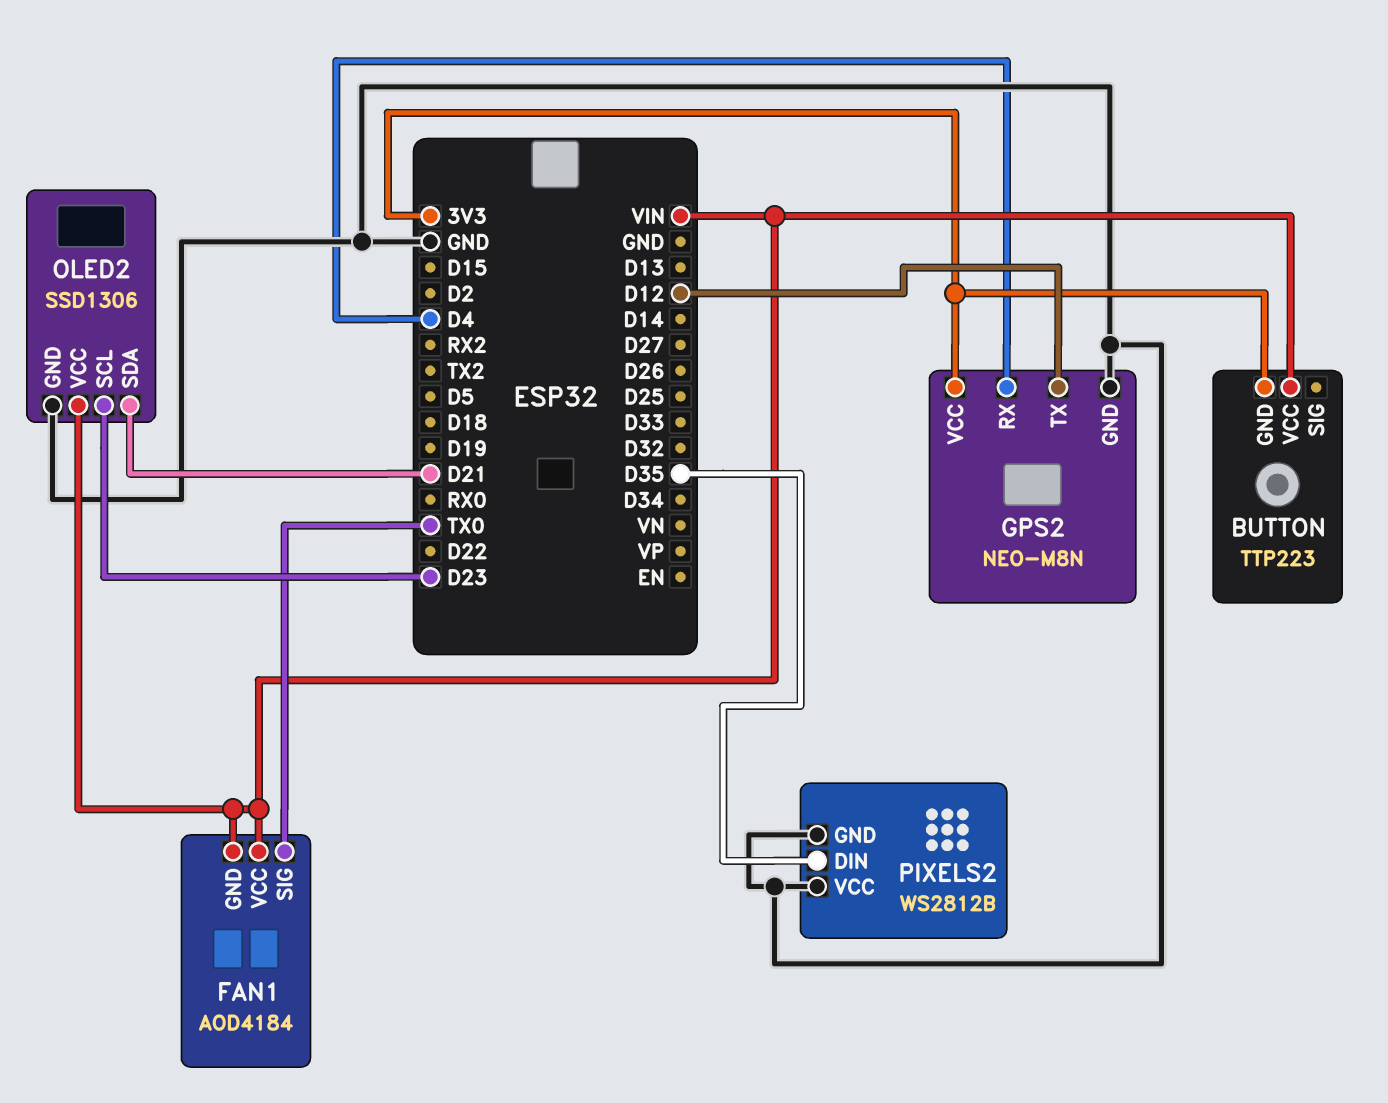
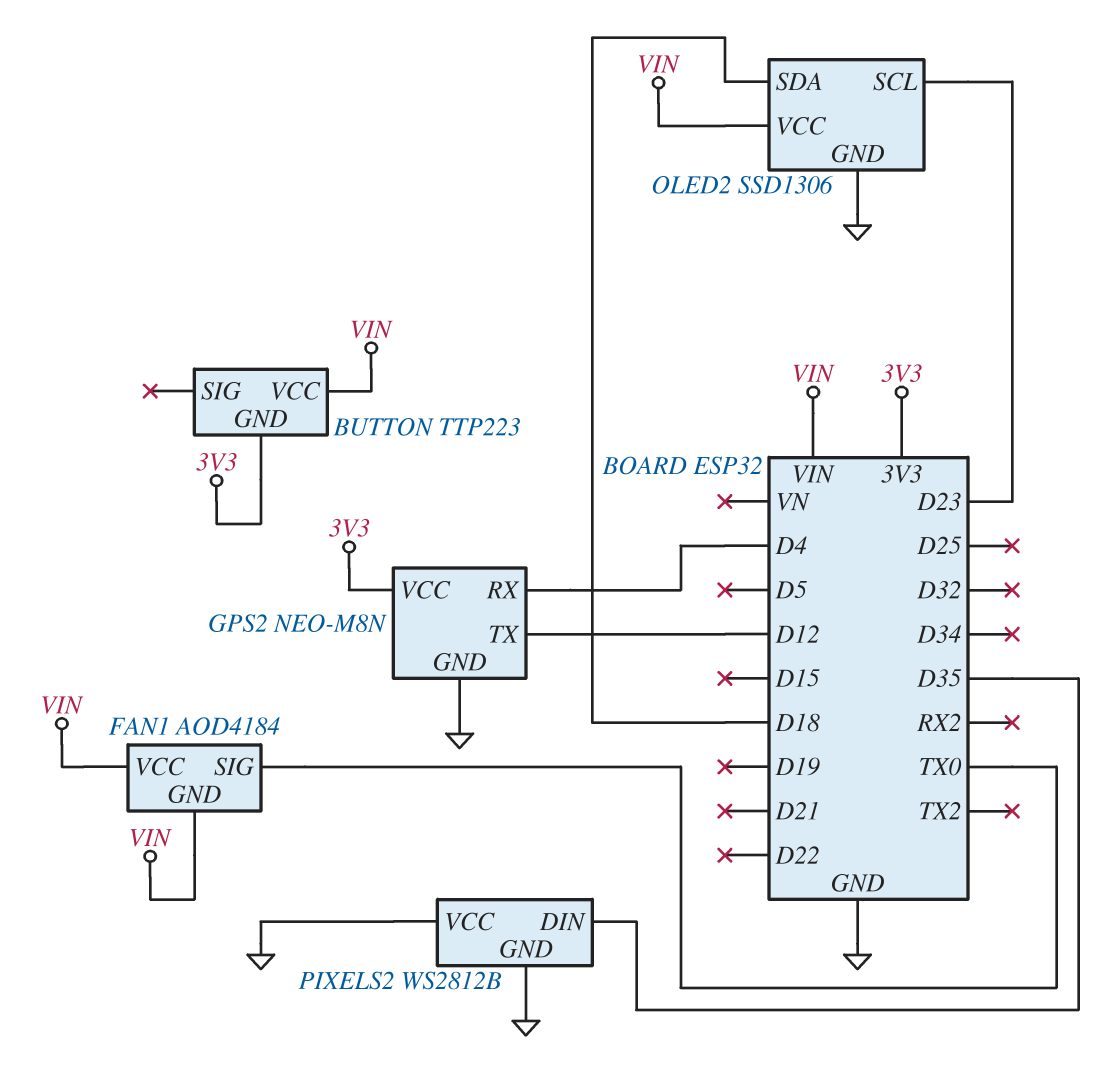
OLED2 pin SDA: D21 -> D18

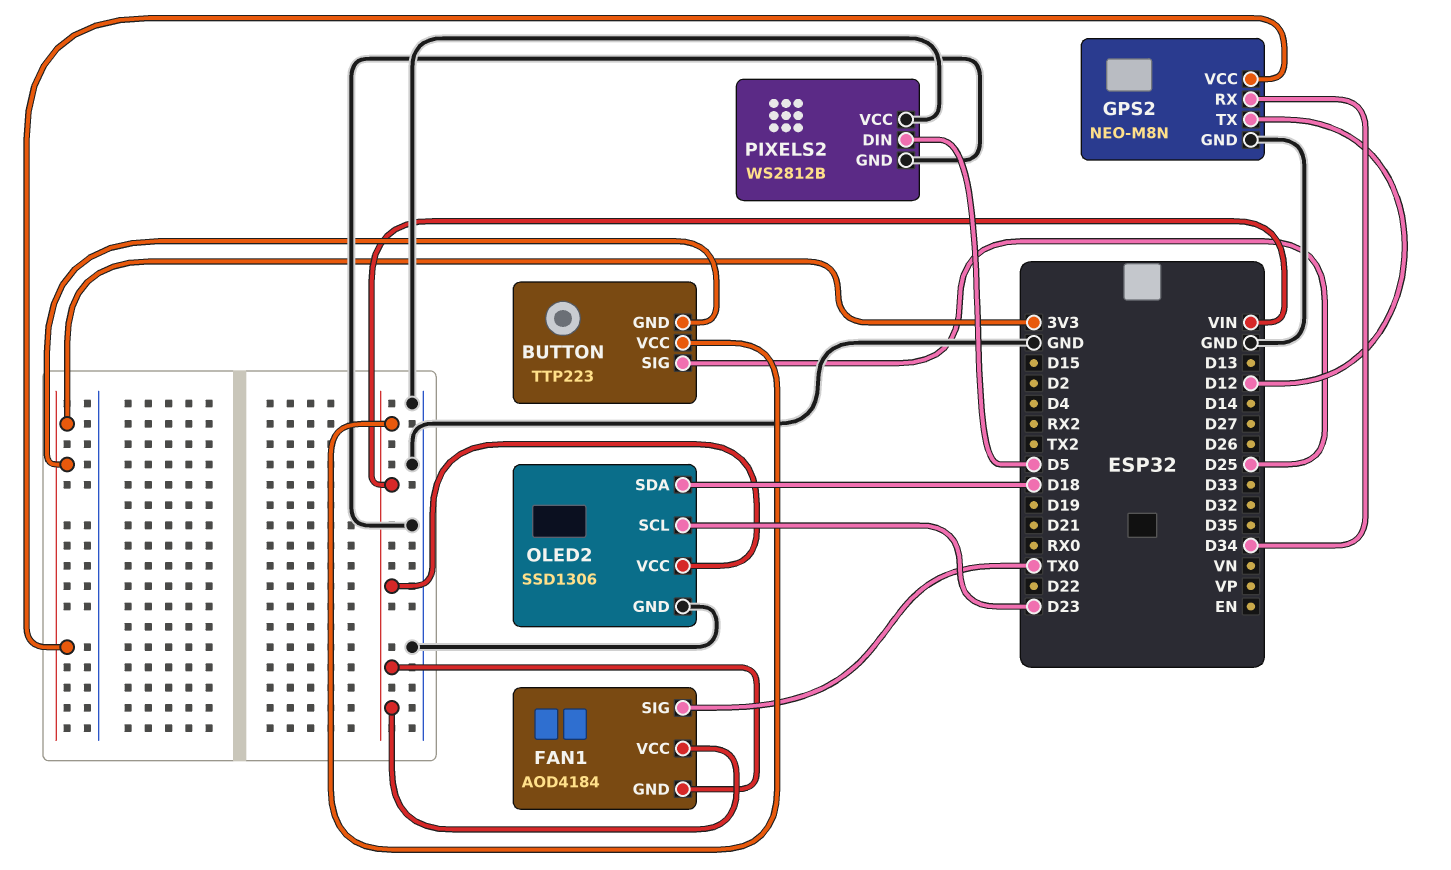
BUTTON pin SIG: none -> D25
GPS2 pin RX: D4 -> D34
PIXELS2 pin DIN: D35 -> D5

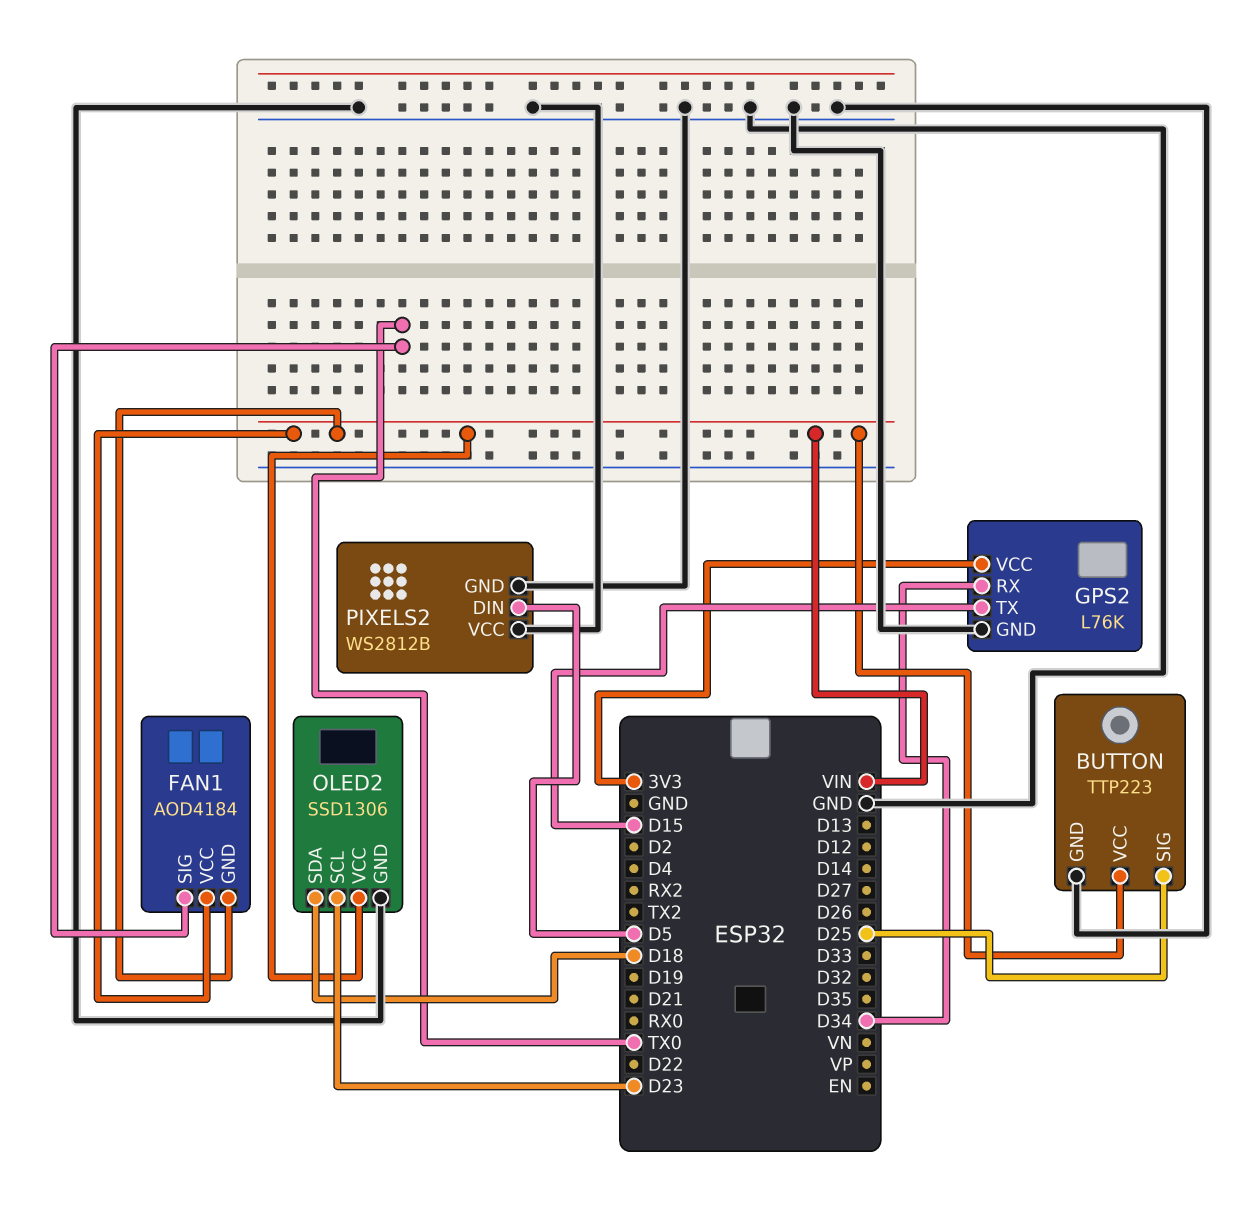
BUTTON pin GND: 3V3 -> GND
GPS2: NEO-M8N -> L76K
GPS2 pin TX: D12 -> D15

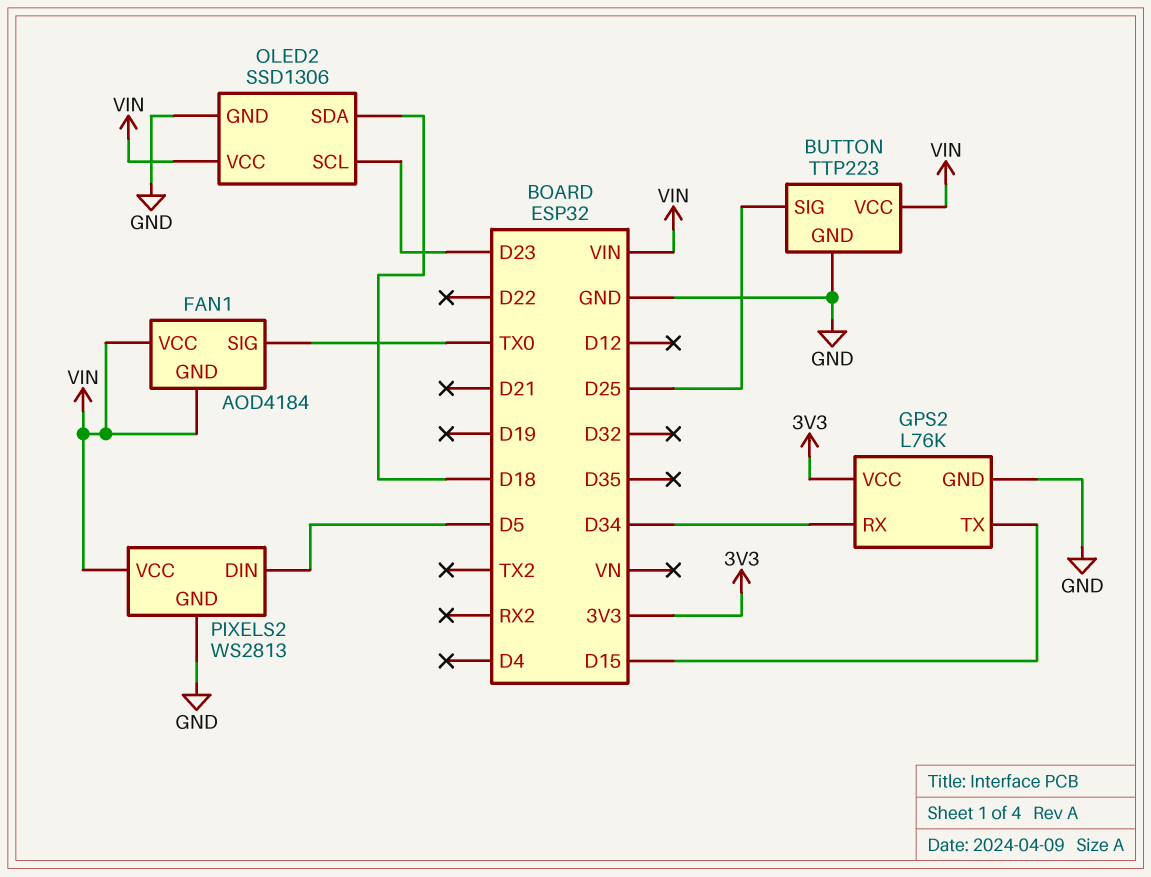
PIXELS2: WS2812B -> WS2813
PIXELS2 pin VCC: GND -> VIN

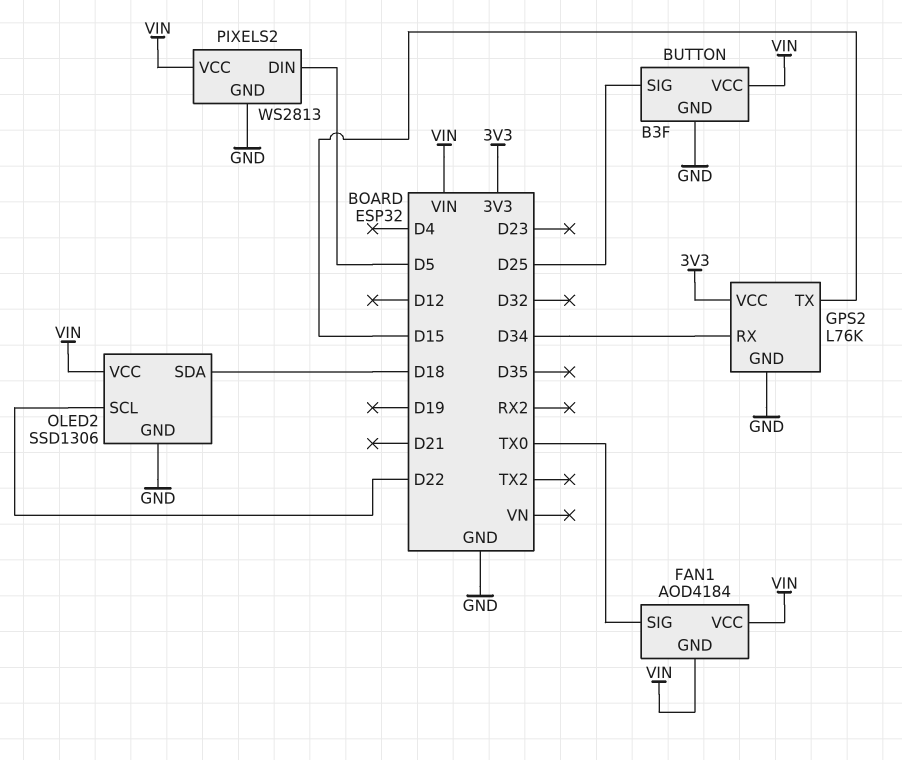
BUTTON: TTP223 -> B3F
OLED2 pin SCL: D23 -> D22

